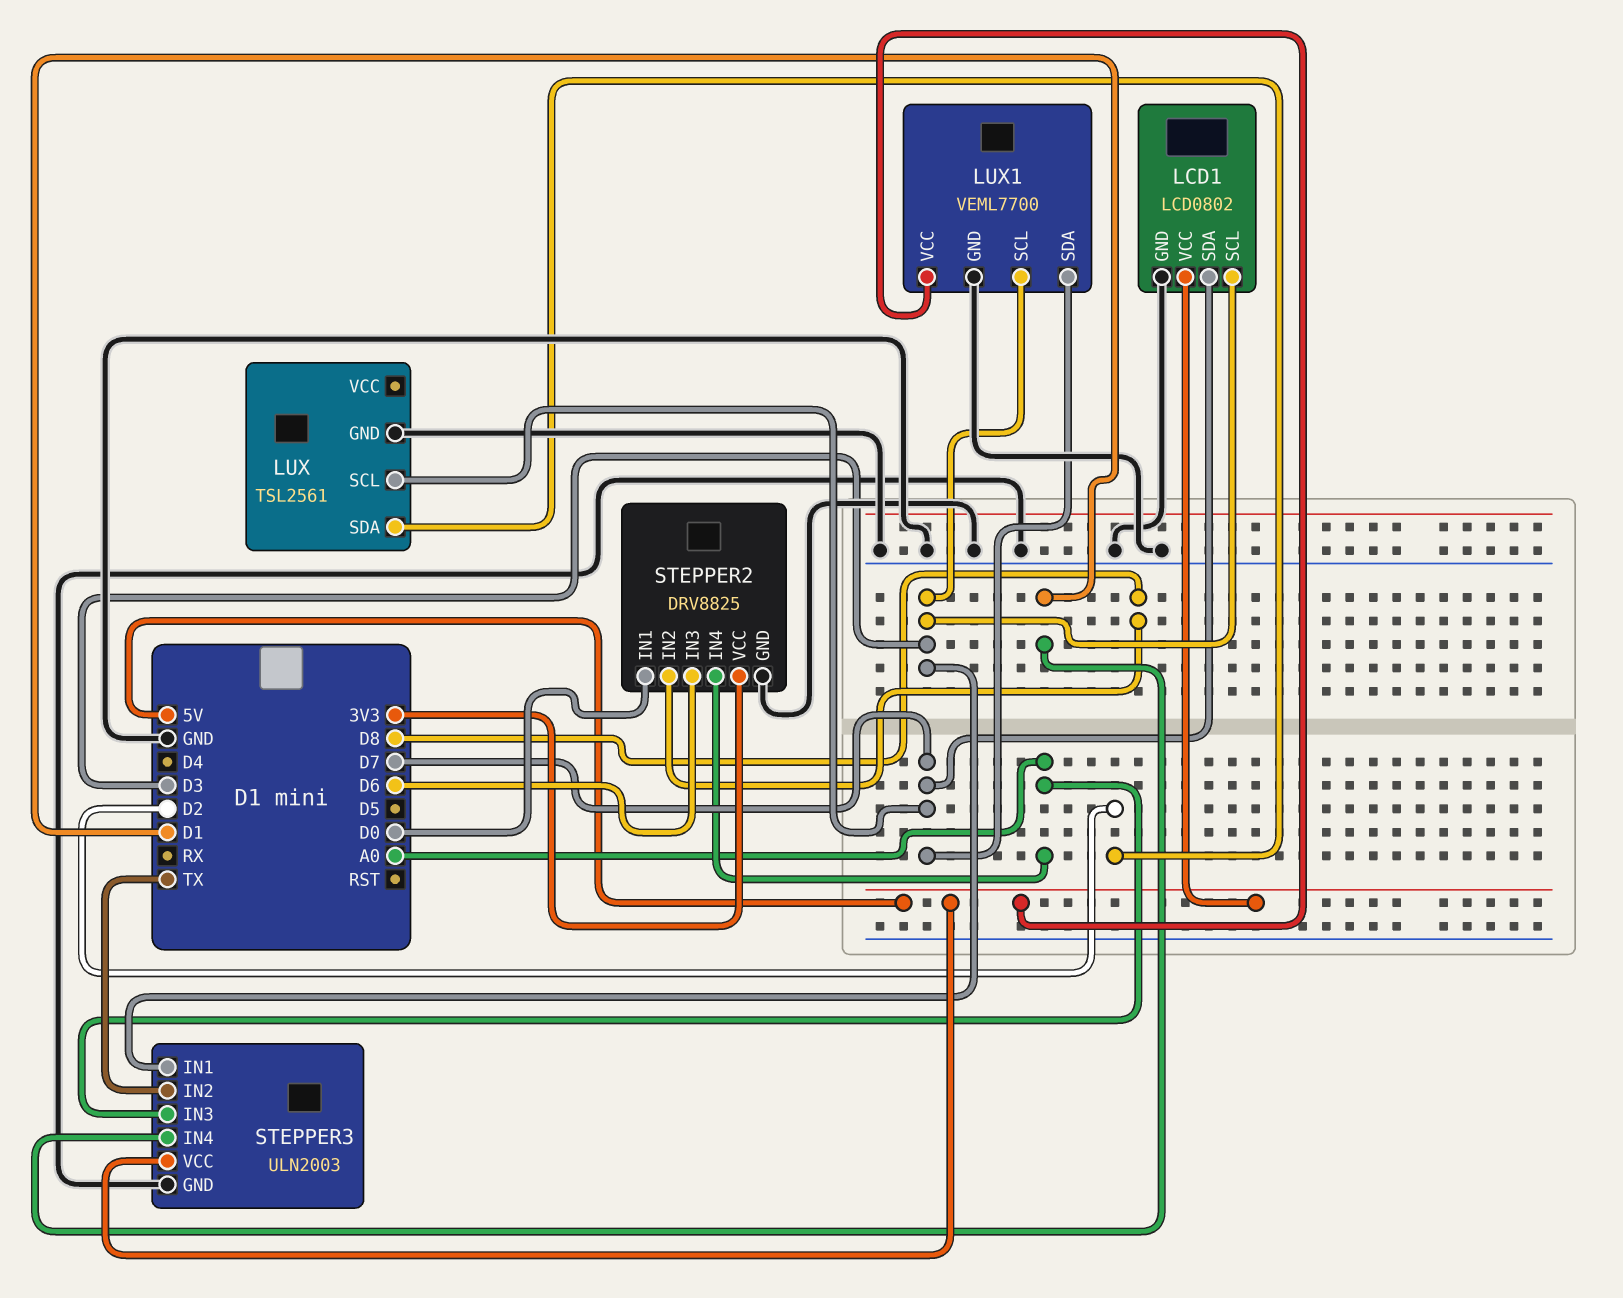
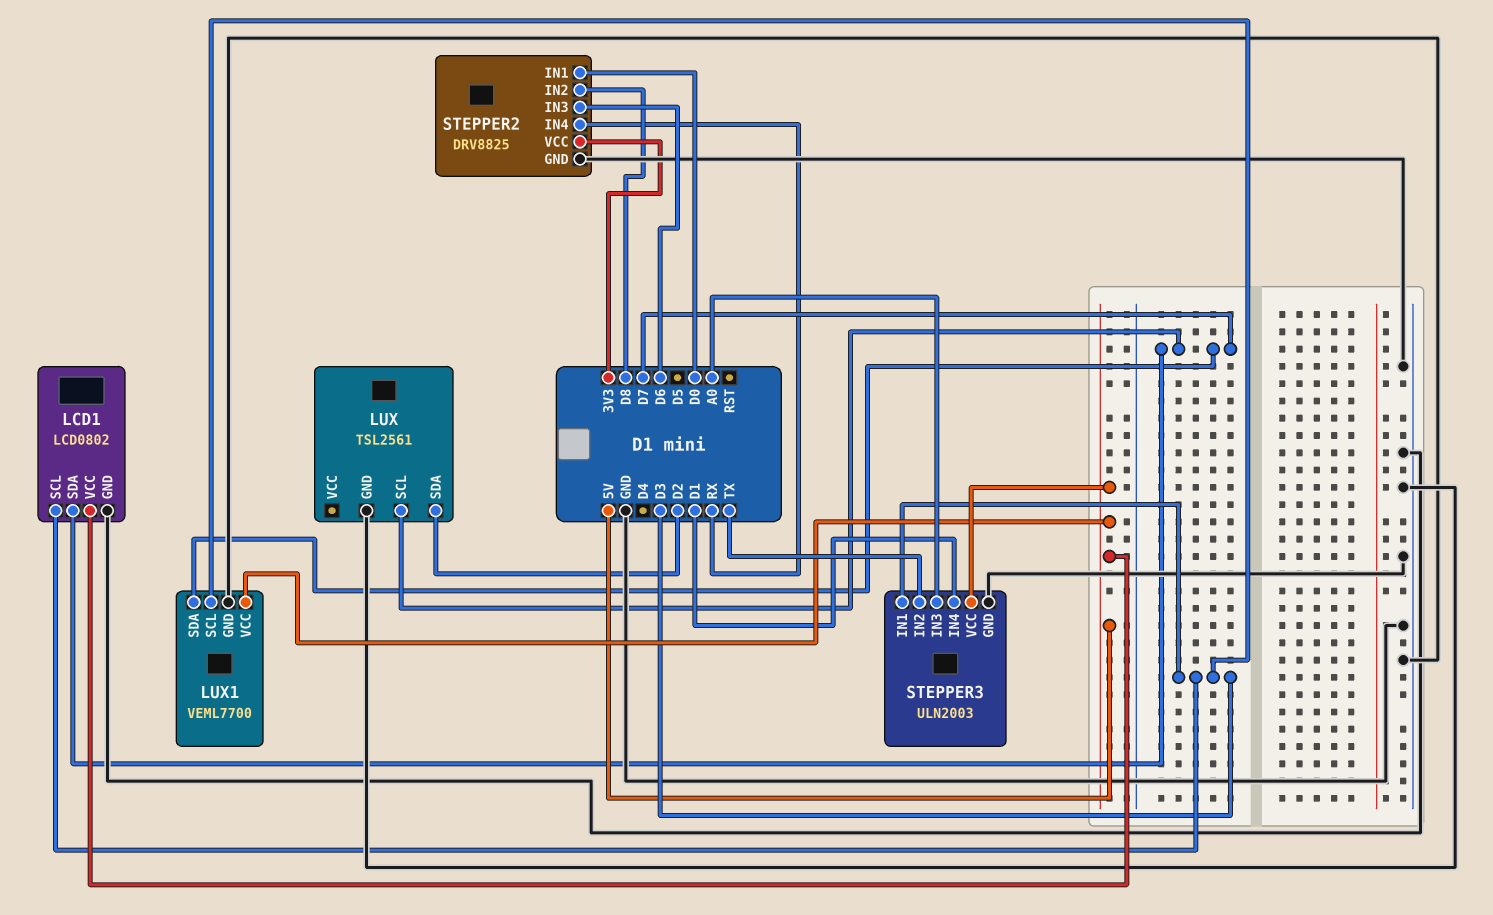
STEPPER2 pin IN4: A0 -> RX

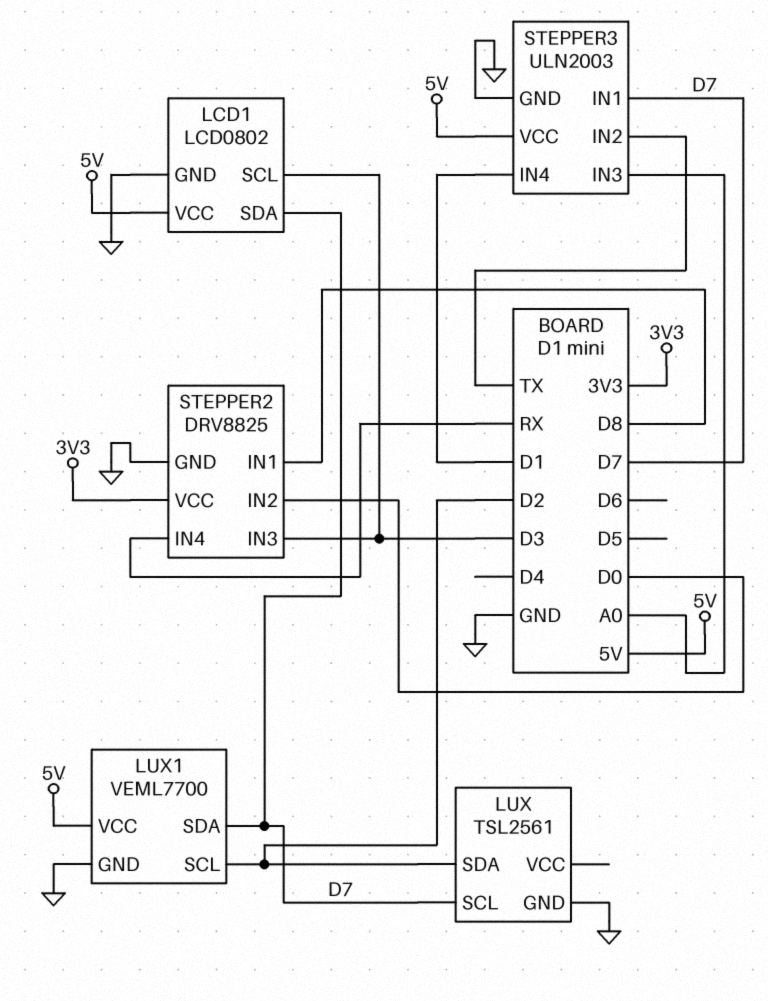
LUX1 pin SCL: D3 -> D2
STEPPER2 pin IN1: D0 -> D8
STEPPER2 pin IN2: D8 -> D0
STEPPER2 pin IN3: D6 -> D3
STEPPER3 pin IN1: D3 -> D7

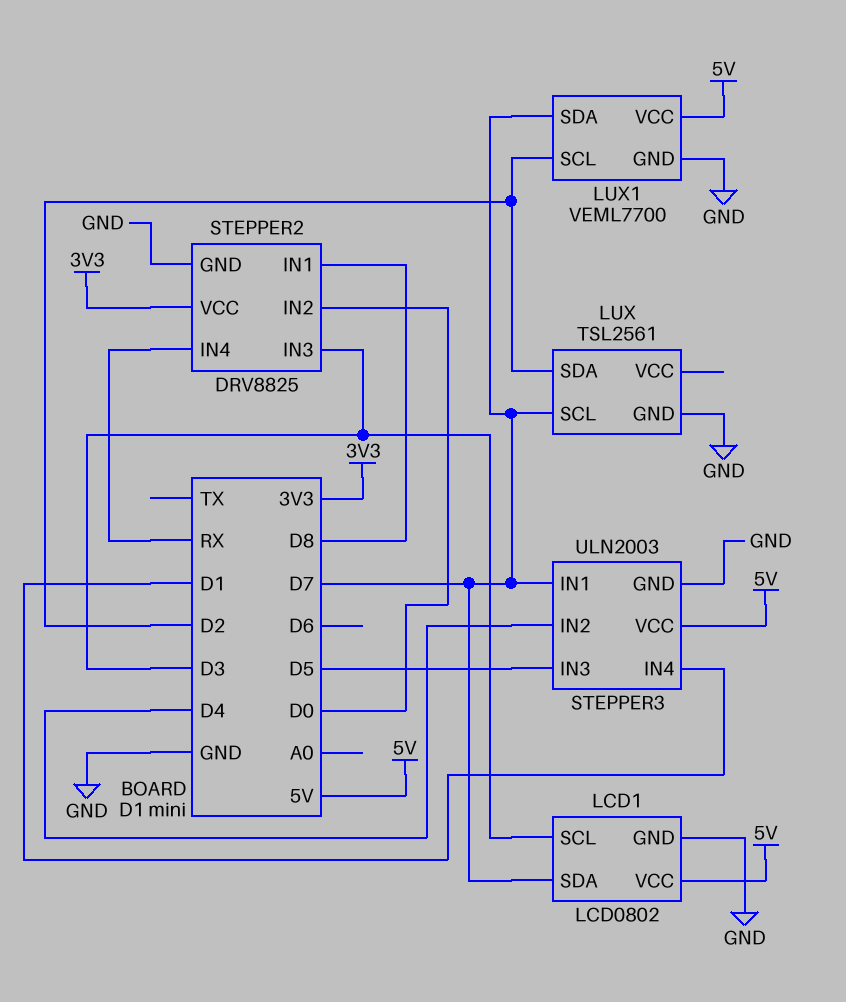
STEPPER3 pin IN2: TX -> D4
STEPPER3 pin IN3: A0 -> D5

